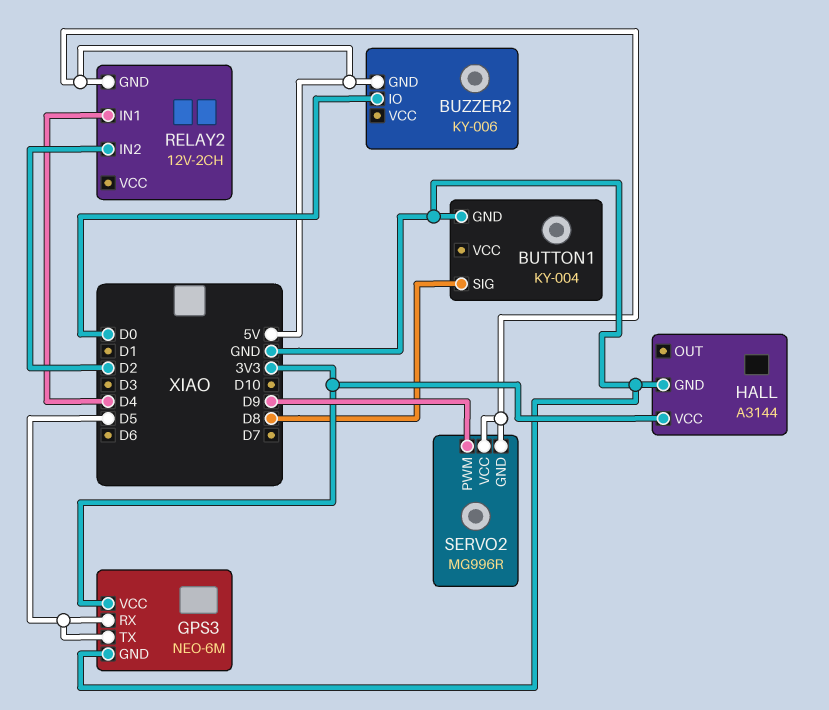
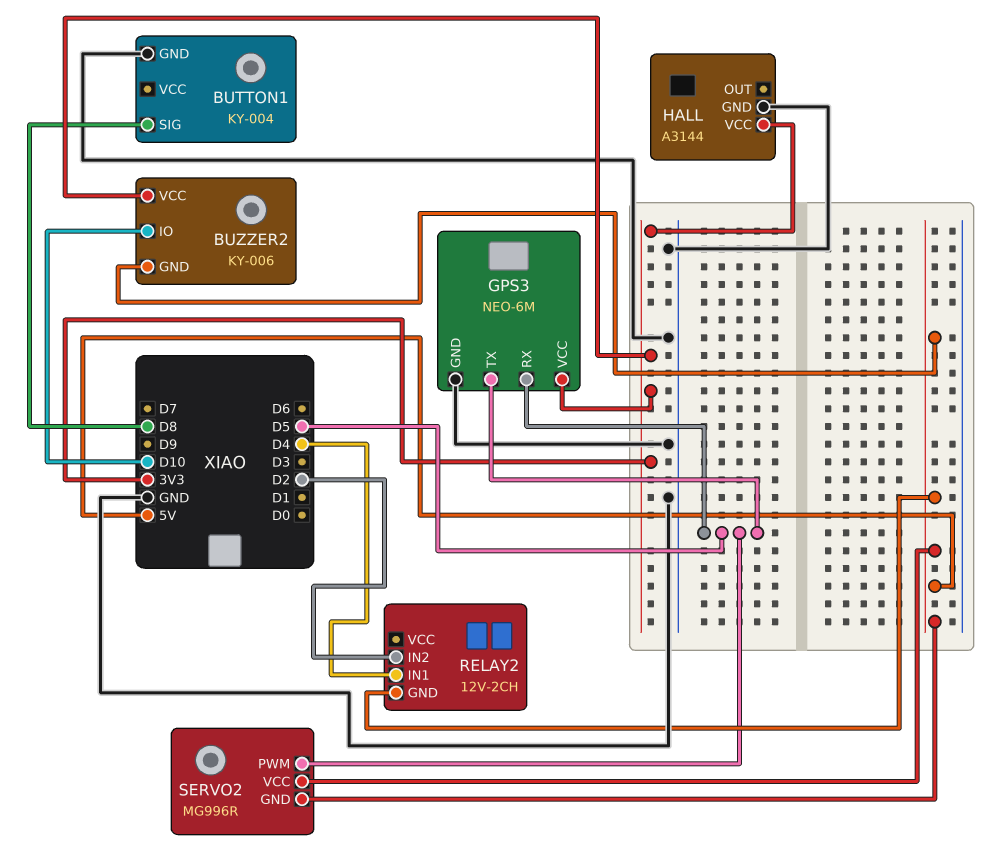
BUZZER2 pin IO: D0 -> D10
BUZZER2 pin VCC: none -> 3V3
SERVO2 pin PWM: D9 -> D5

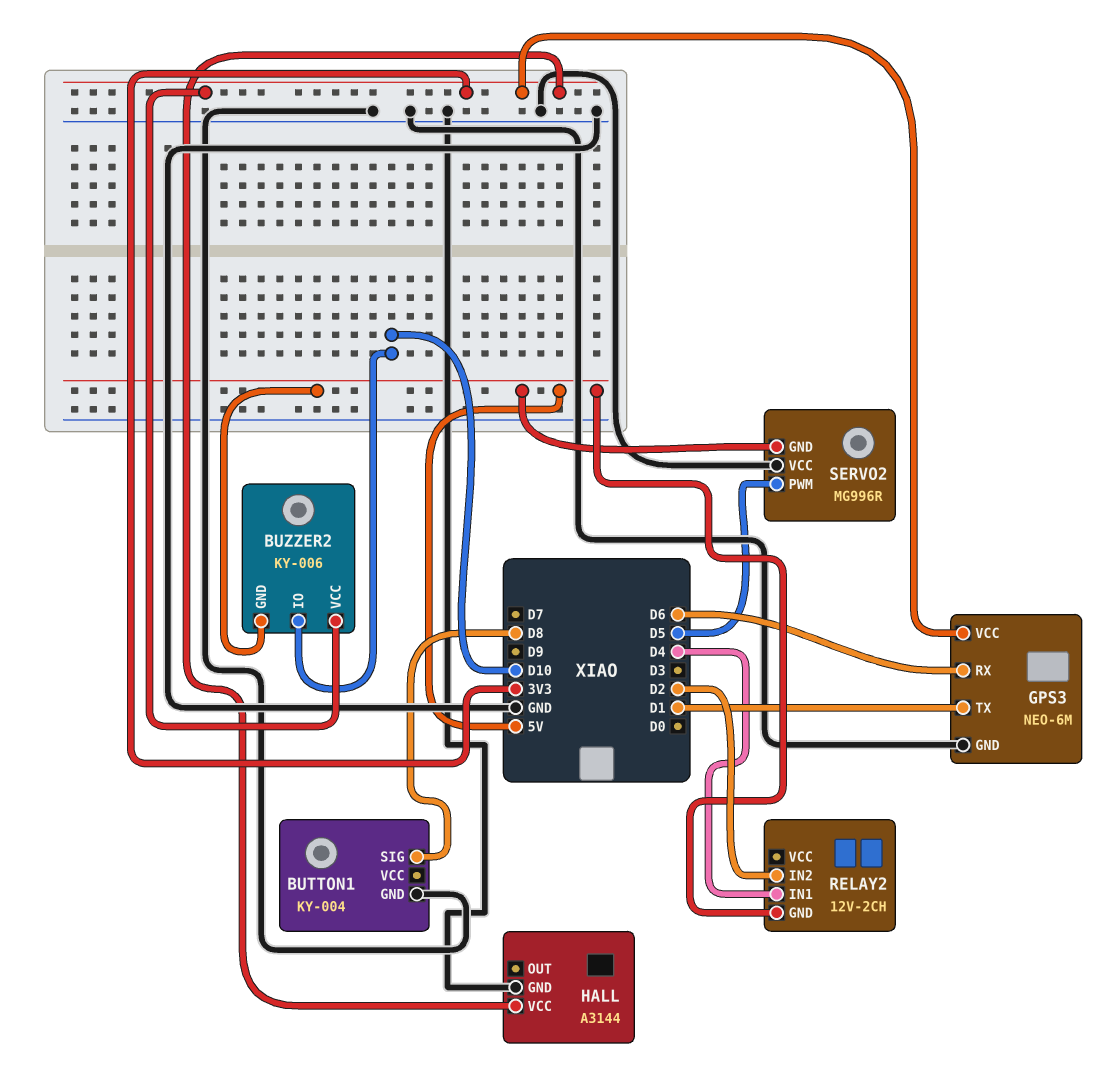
GPS3 pin RX: D5 -> D6
GPS3 pin TX: D5 -> D1
SERVO2 pin VCC: 5V -> GND

